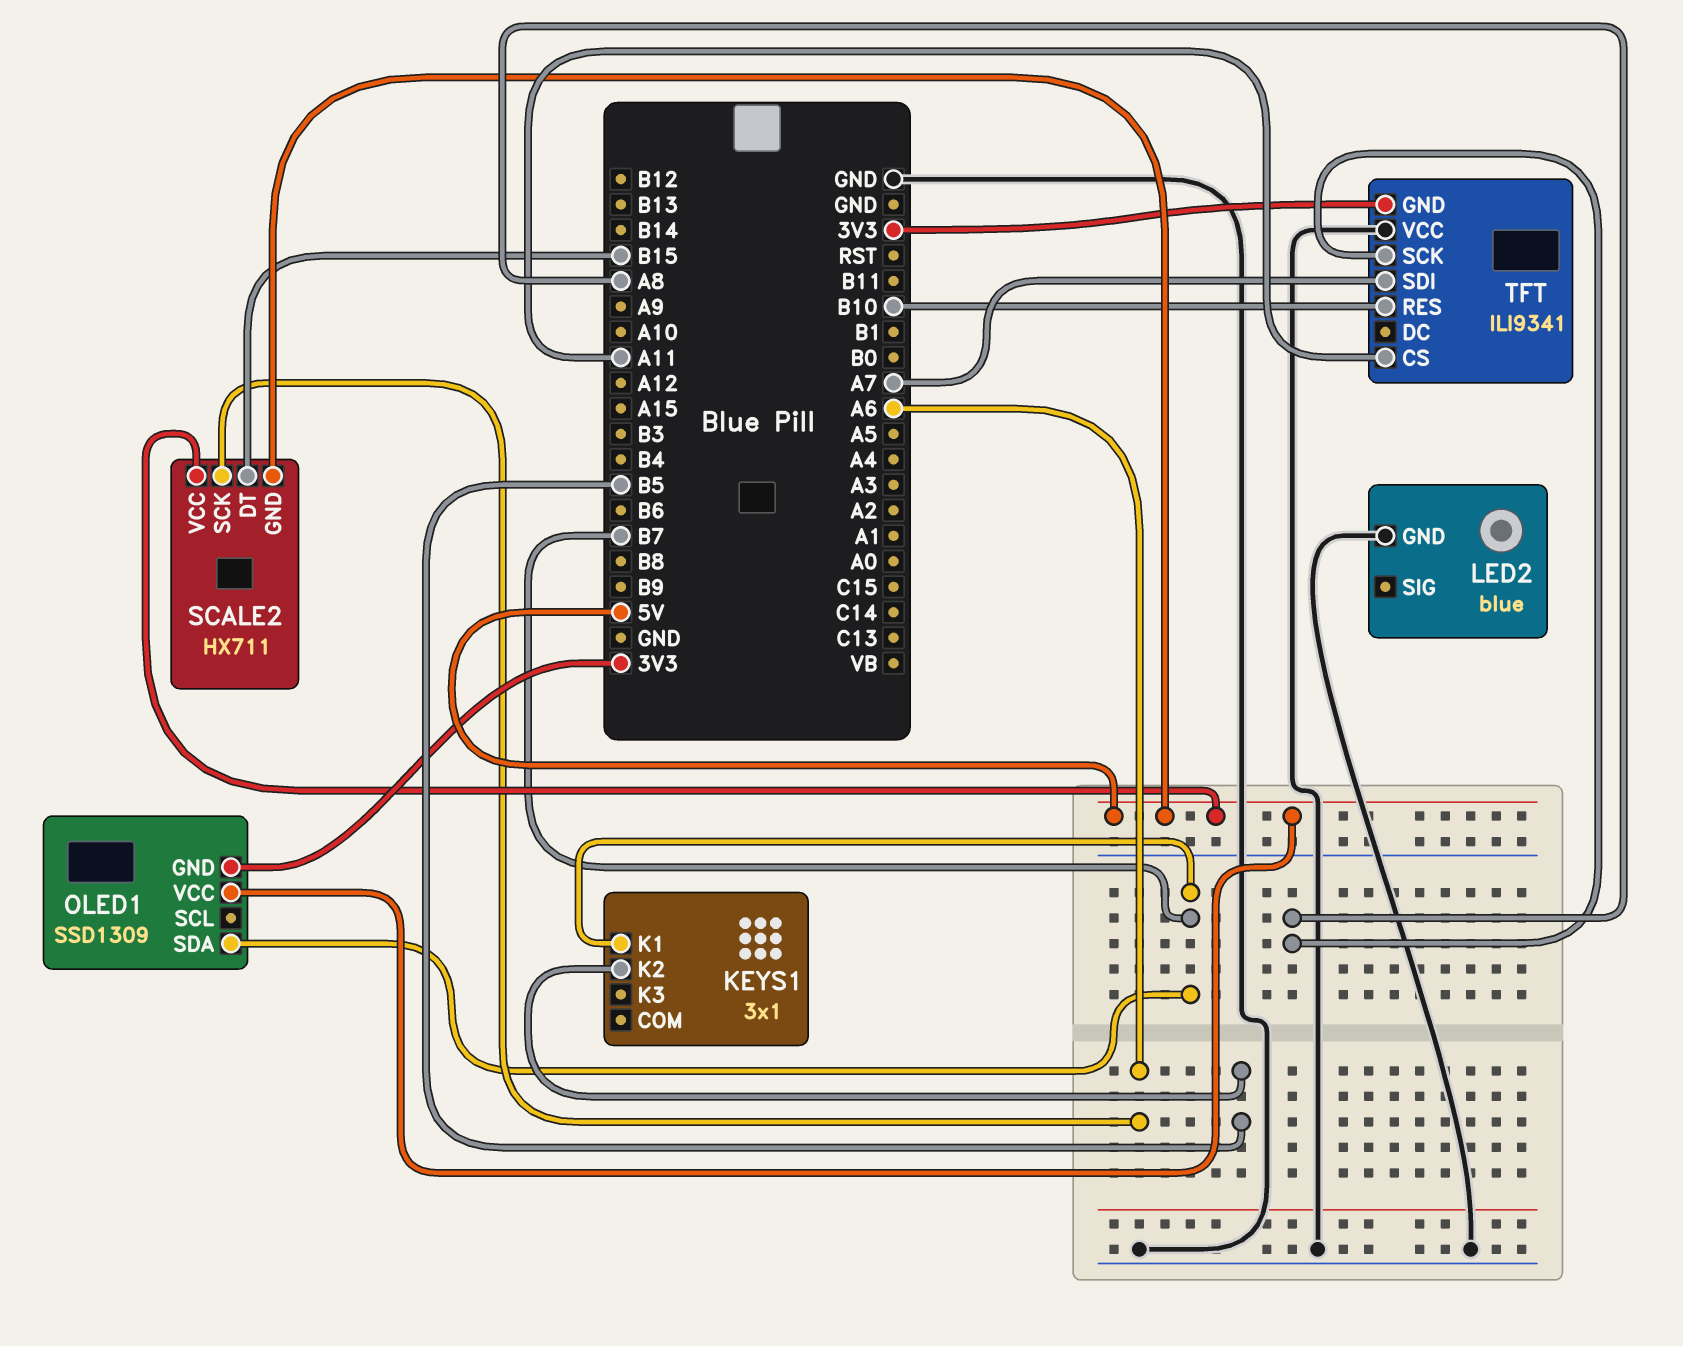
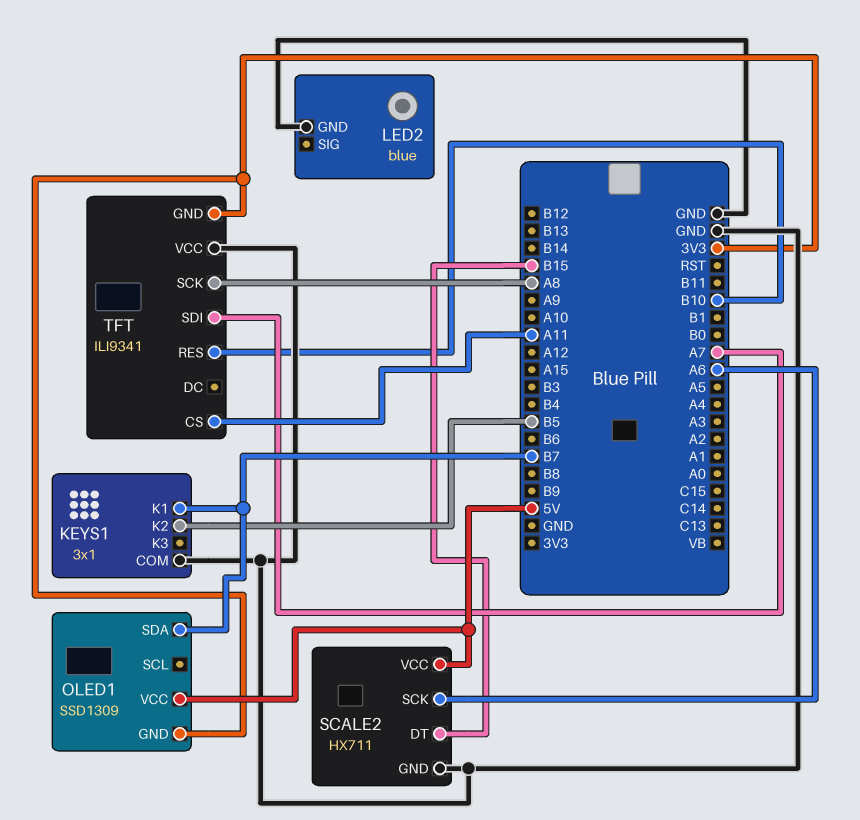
KEYS1 pin COM: none -> GND
SCALE2 pin GND: 5V -> GND

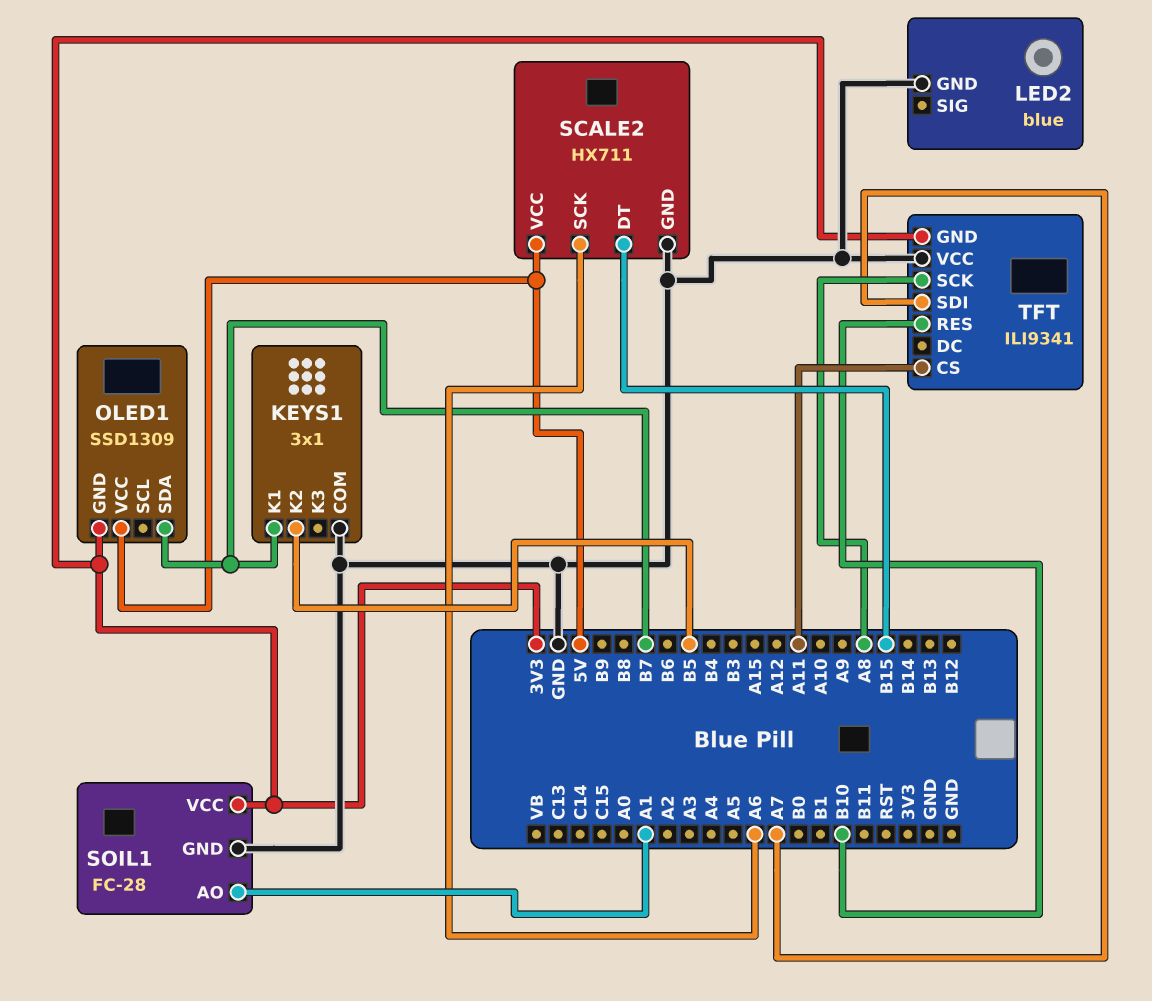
SOIL1: none -> FC-28
SOIL1 pin AO: none -> A1
SOIL1 pin GND: none -> GND
SOIL1 pin VCC: none -> 3V3

